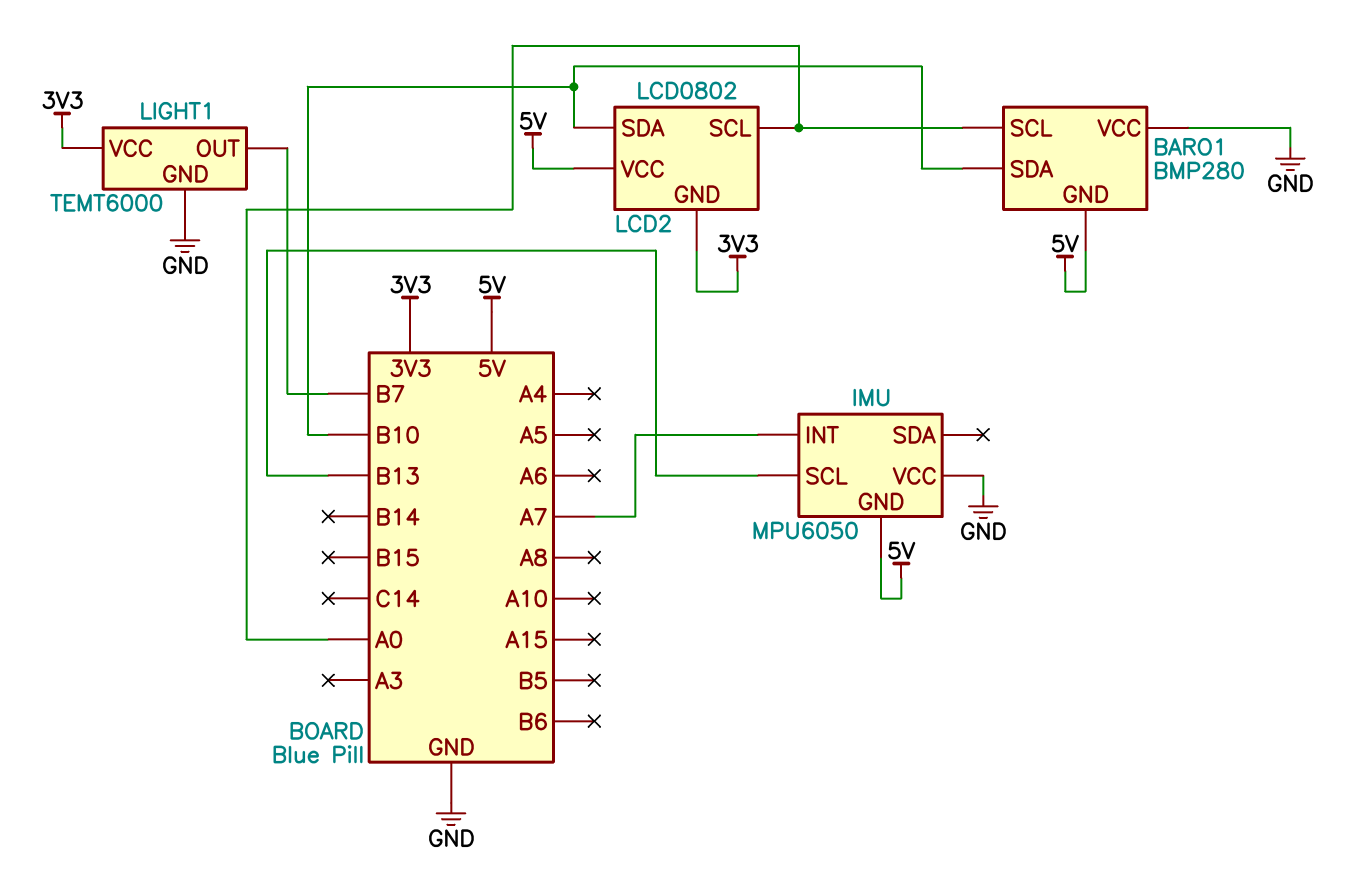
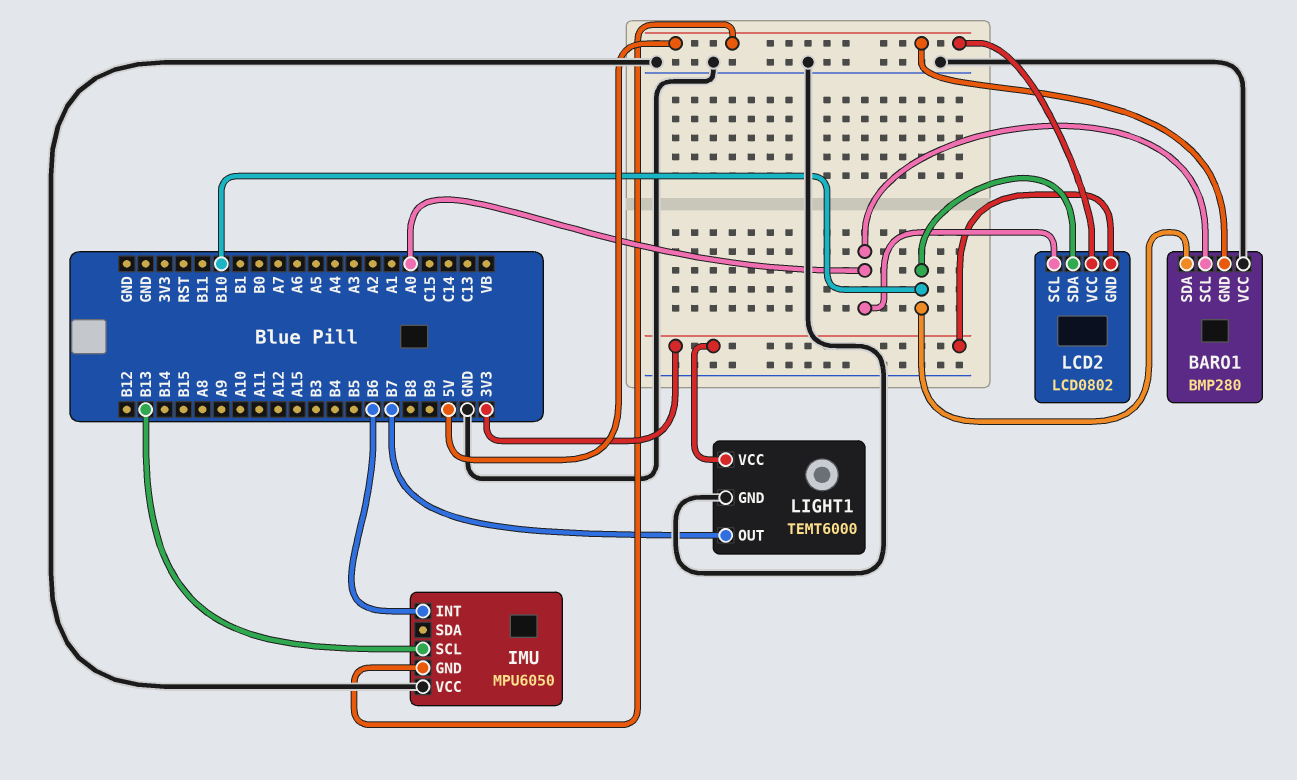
IMU pin INT: A7 -> B6

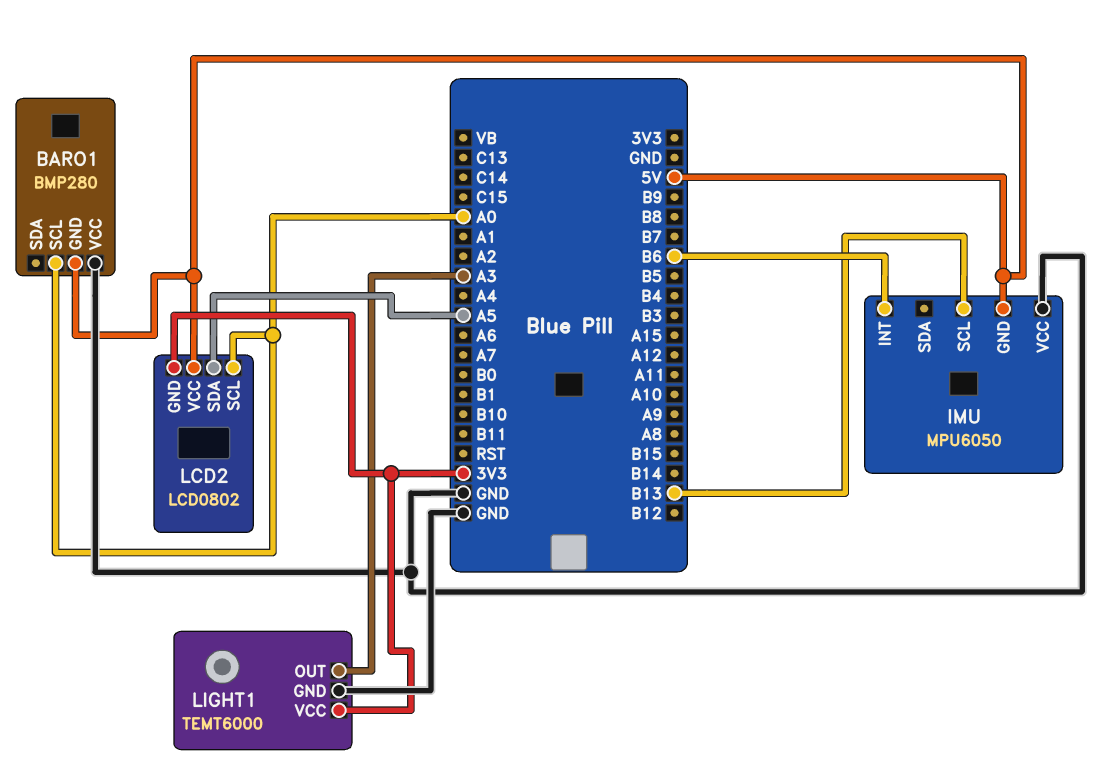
BARO1 pin SDA: B10 -> none
LCD2 pin SDA: B10 -> A5
LIGHT1 pin OUT: B7 -> A3

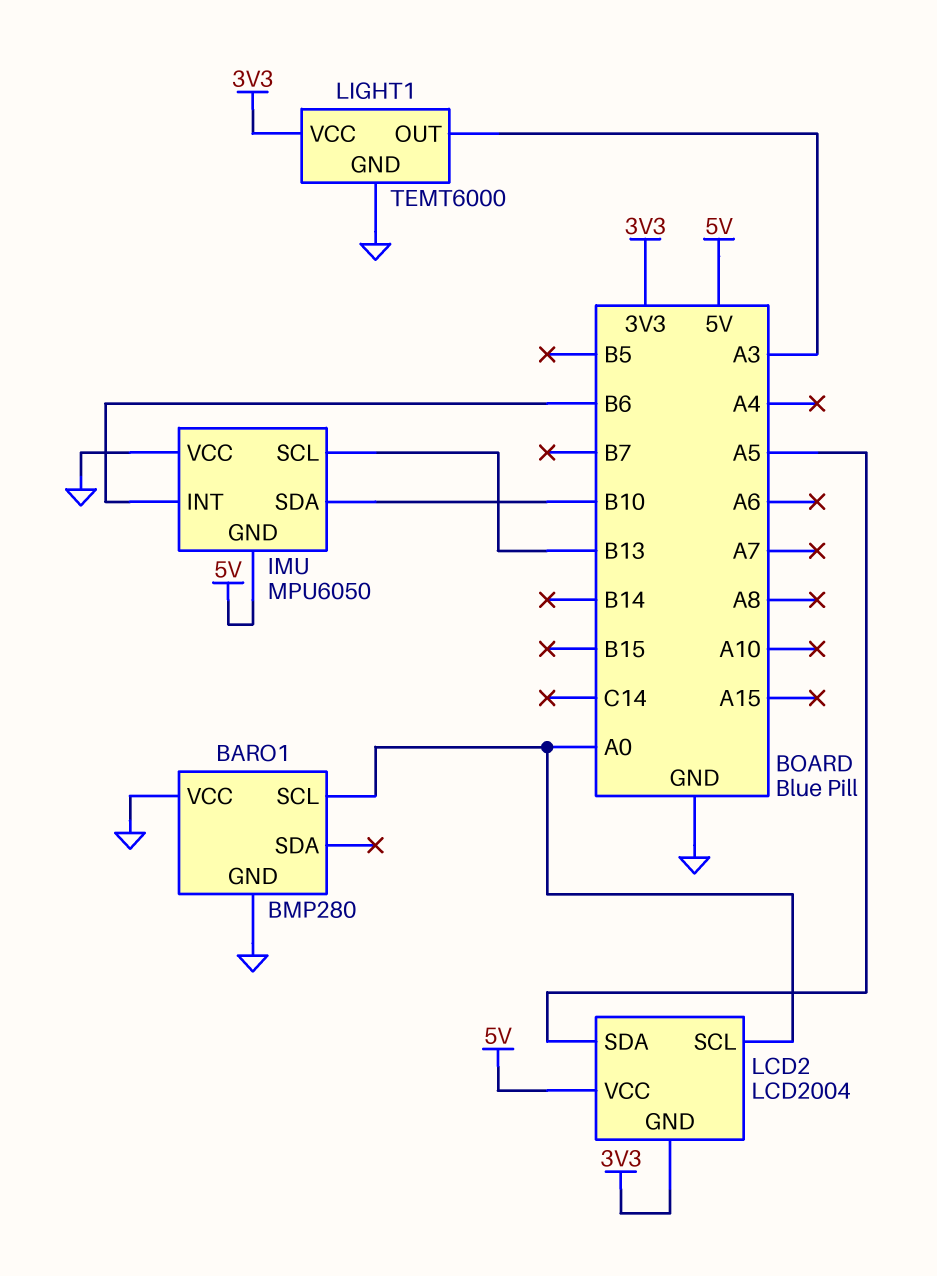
BARO1 pin GND: 5V -> GND
IMU pin SDA: none -> B10
LCD2: LCD0802 -> LCD2004

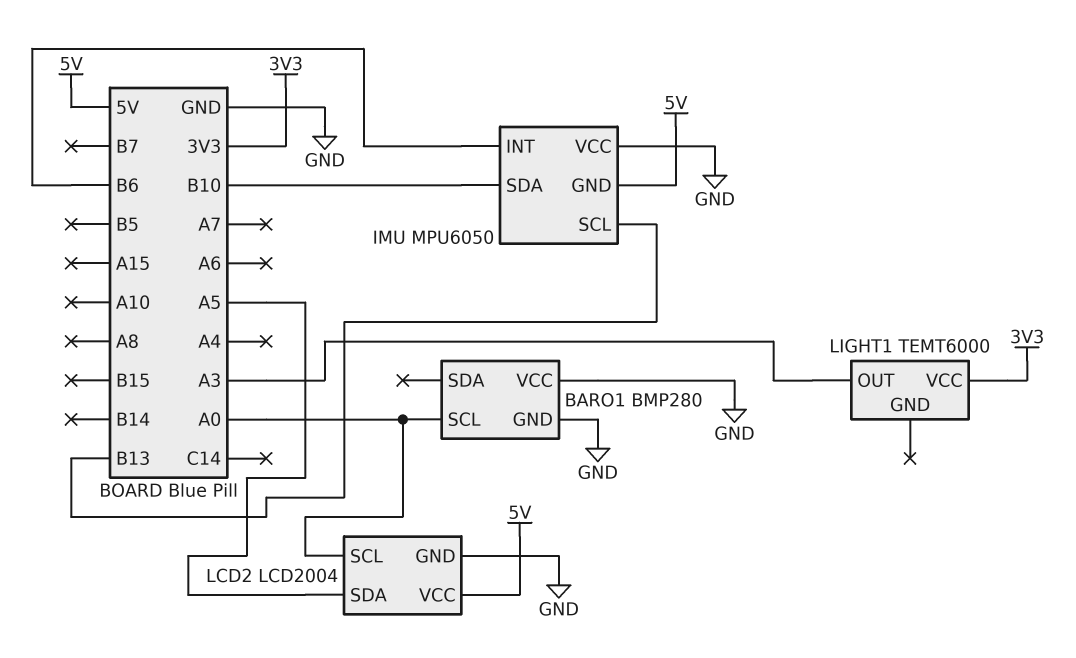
LCD2 pin GND: 3V3 -> GND
LIGHT1 pin GND: GND -> none

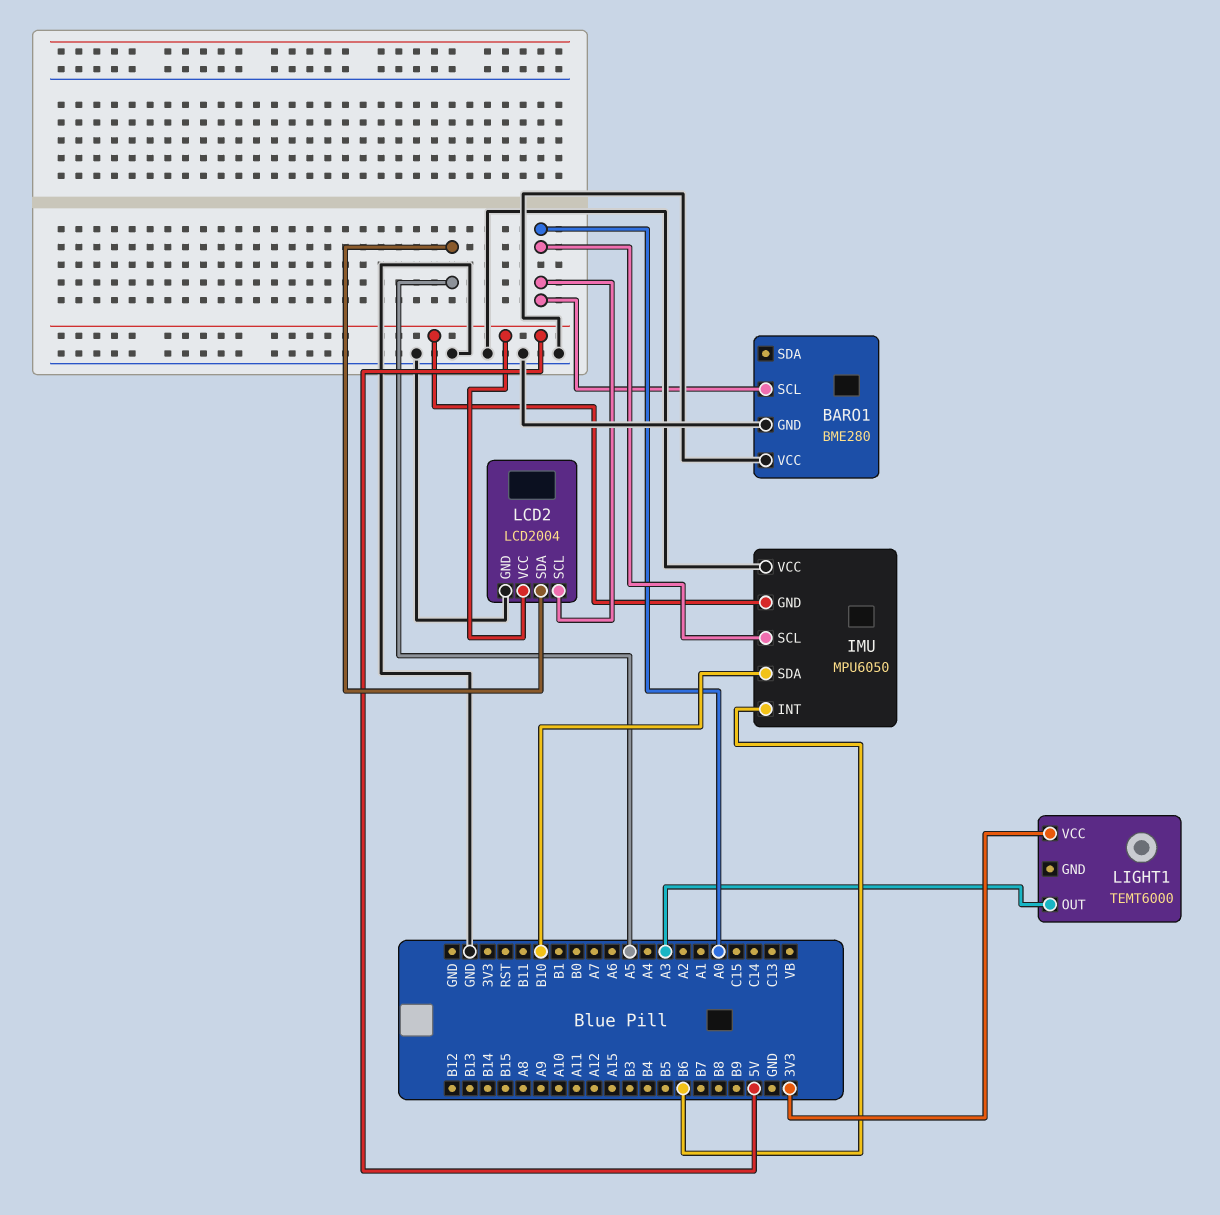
BARO1: BMP280 -> BME280
IMU pin SCL: B13 -> A0

